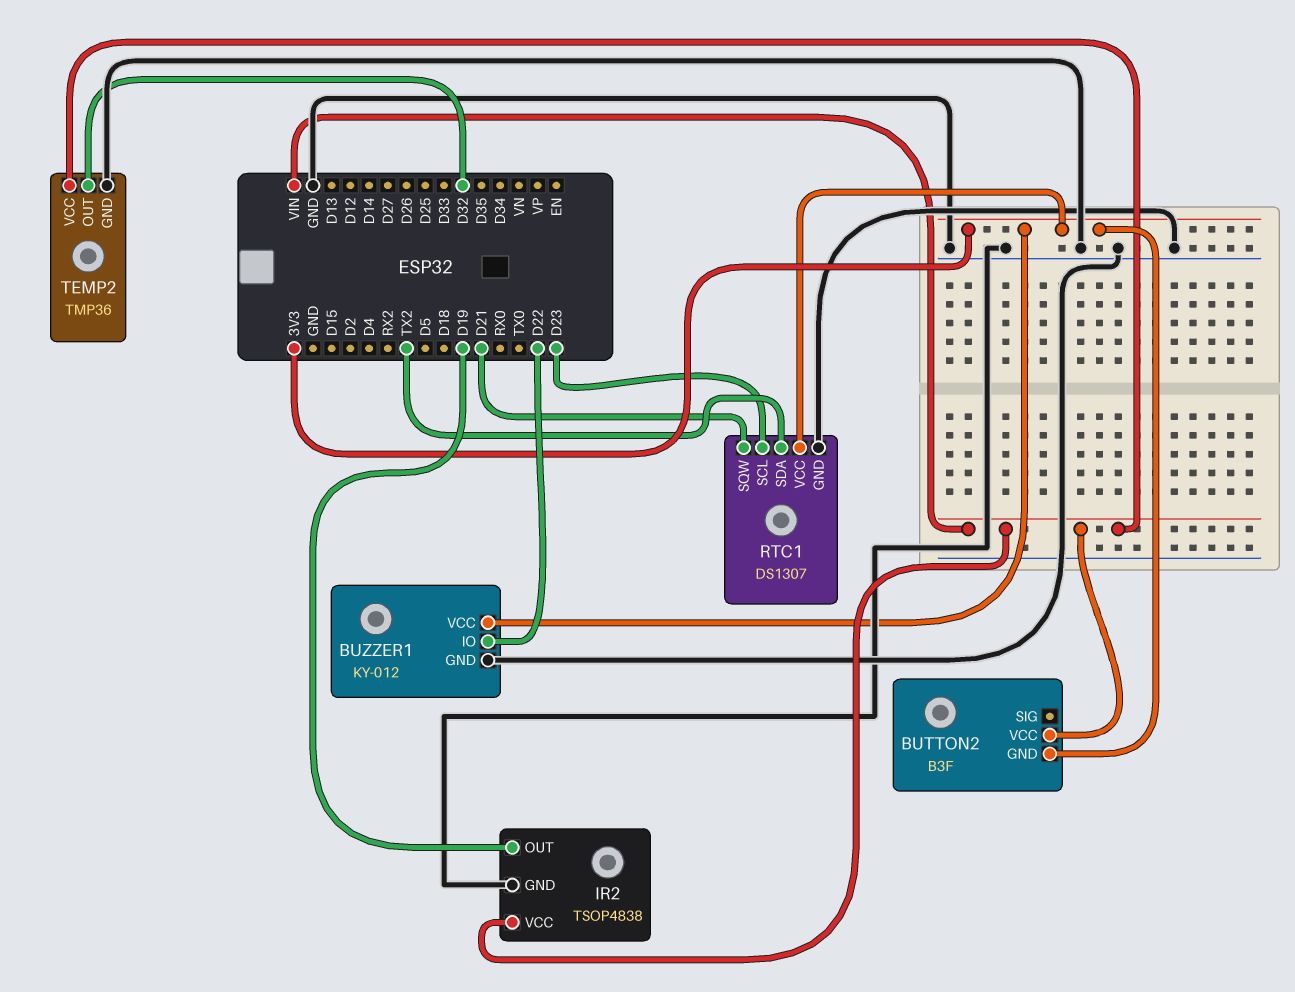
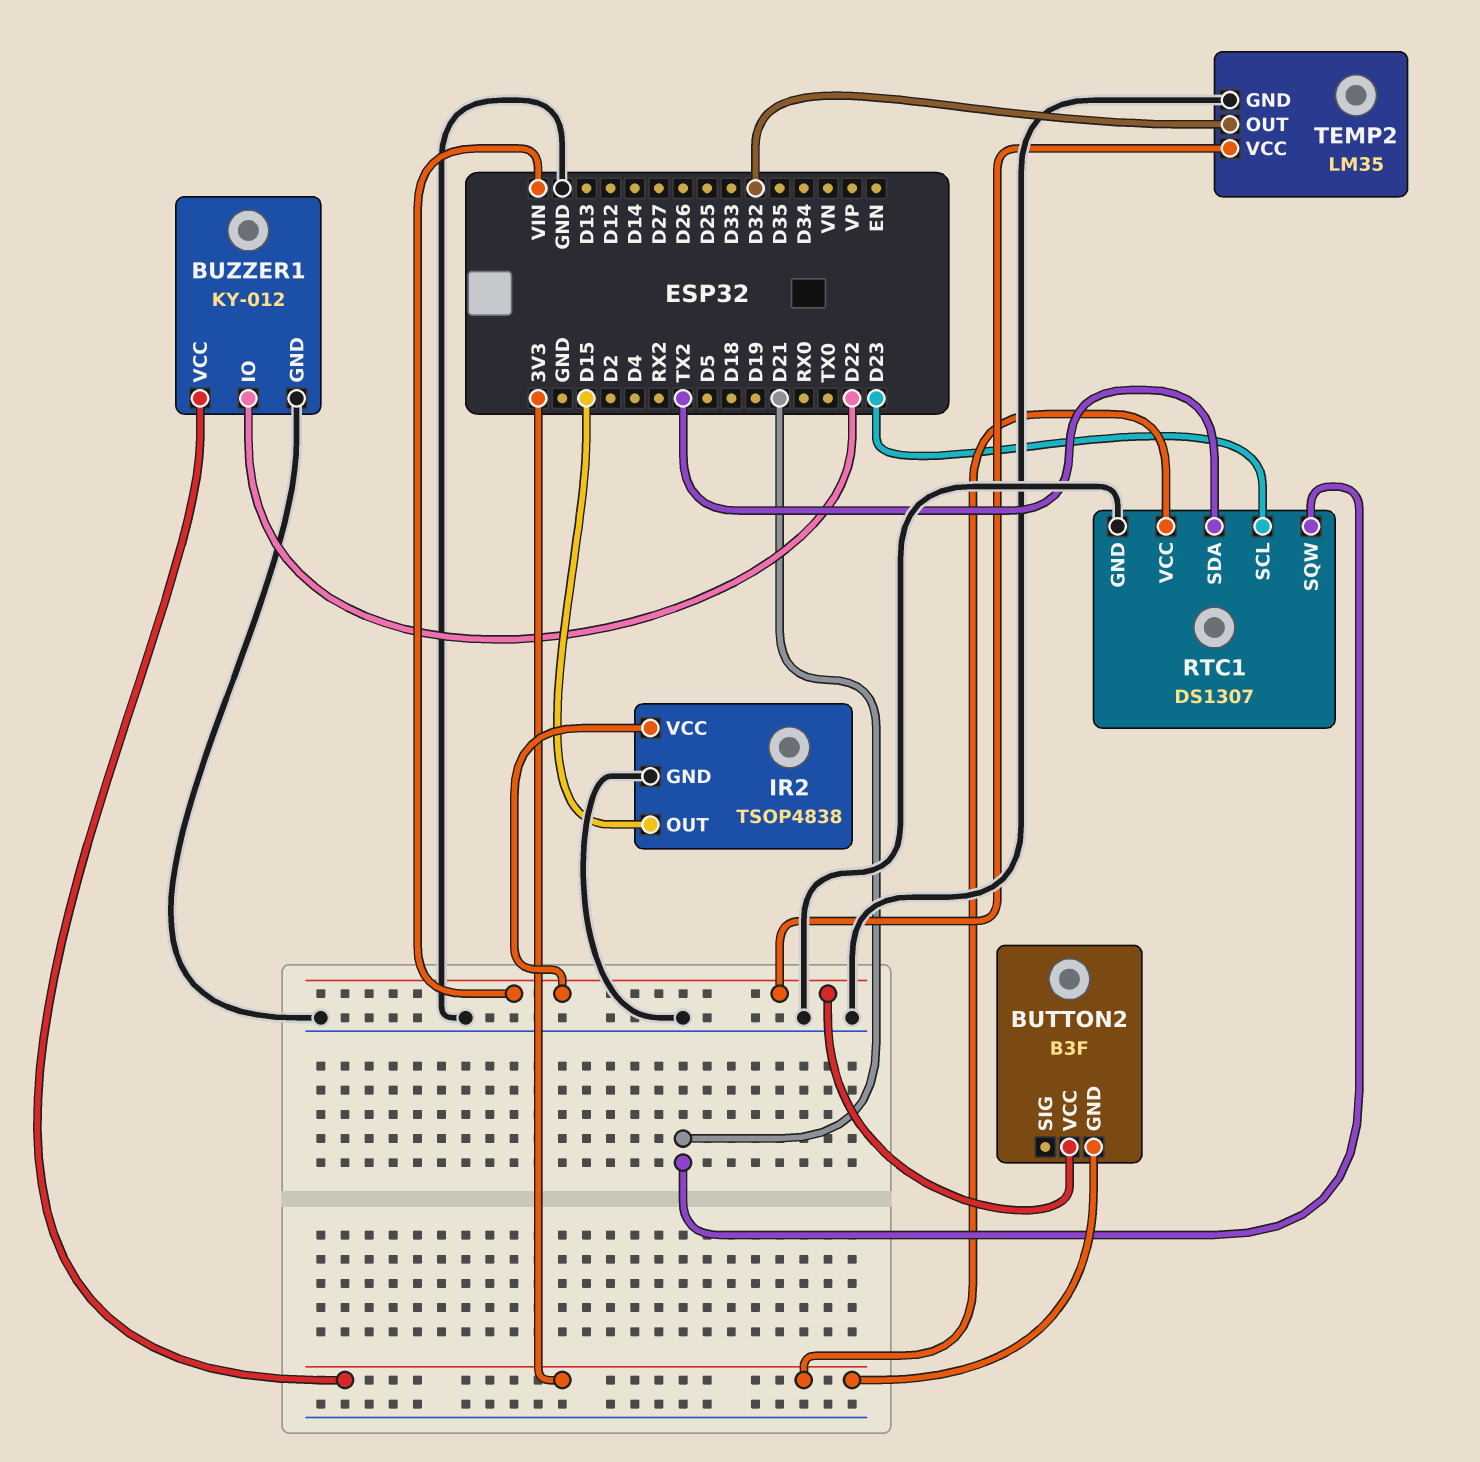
IR2 pin OUT: D19 -> D15
TEMP2: TMP36 -> LM35

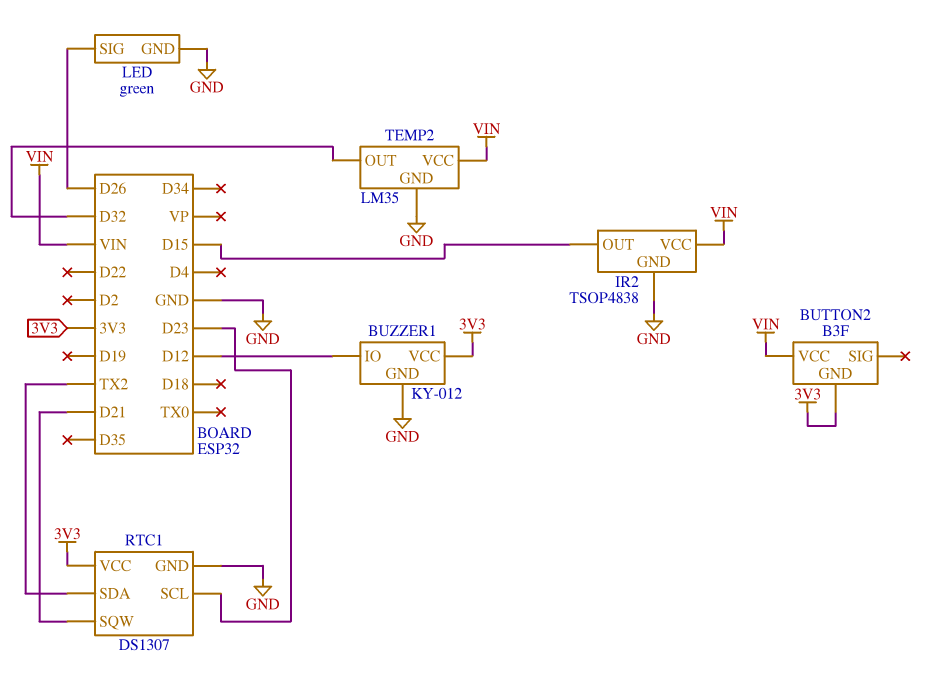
BUZZER1 pin IO: D22 -> D12
LED: none -> green
LED pin GND: none -> GND
LED pin SIG: none -> D26

